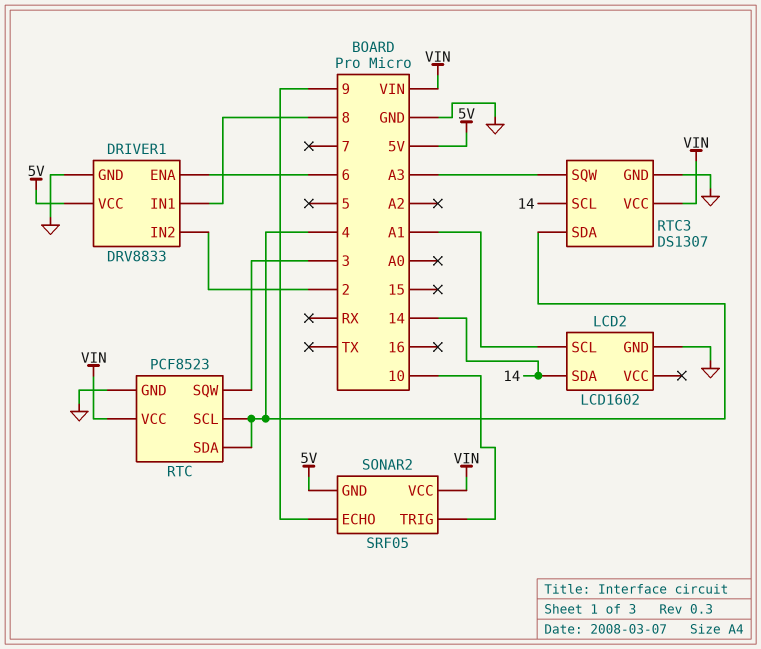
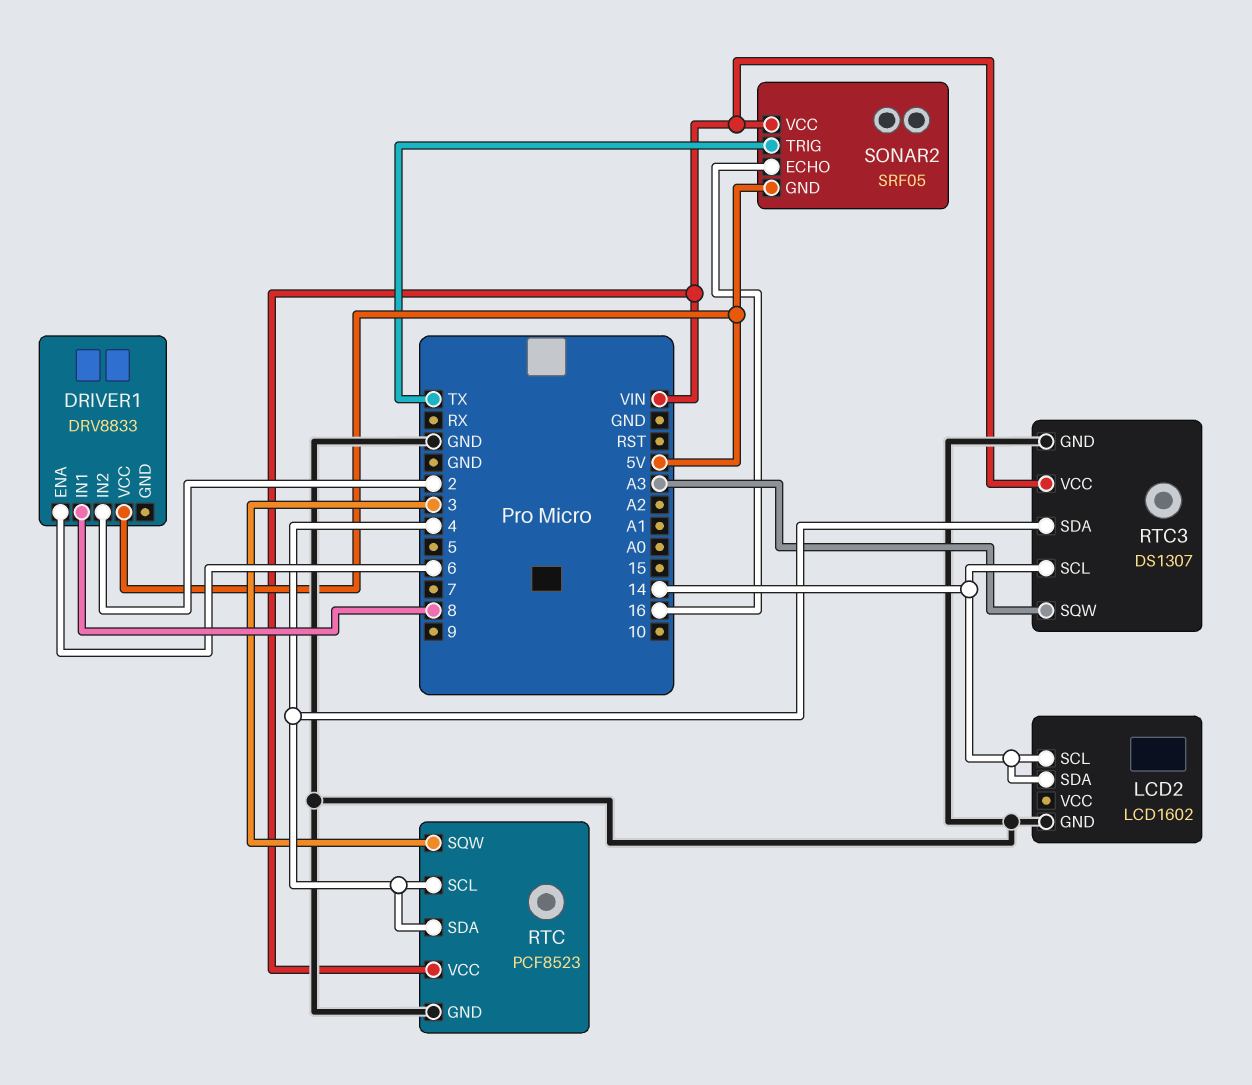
DRIVER1 pin GND: GND -> none
LCD2 pin SCL: A1 -> 14
SONAR2 pin ECHO: 9 -> 16
SONAR2 pin TRIG: 10 -> TX

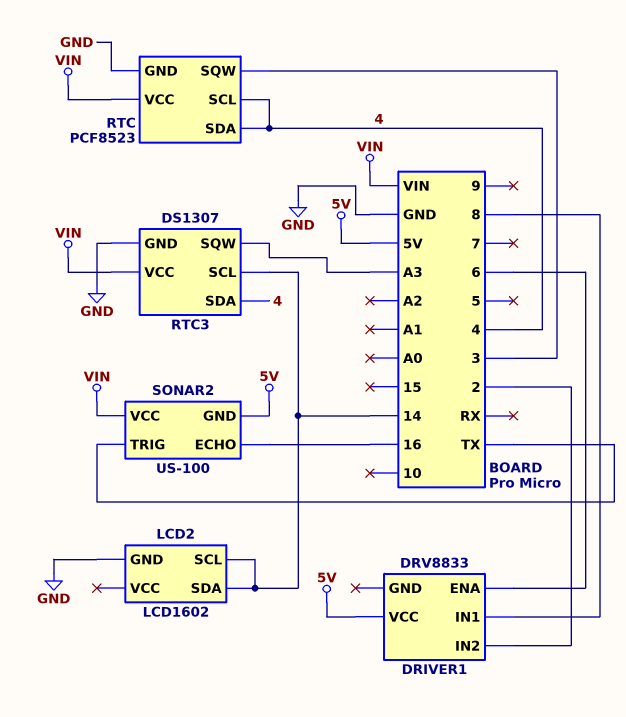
SONAR2: SRF05 -> US-100

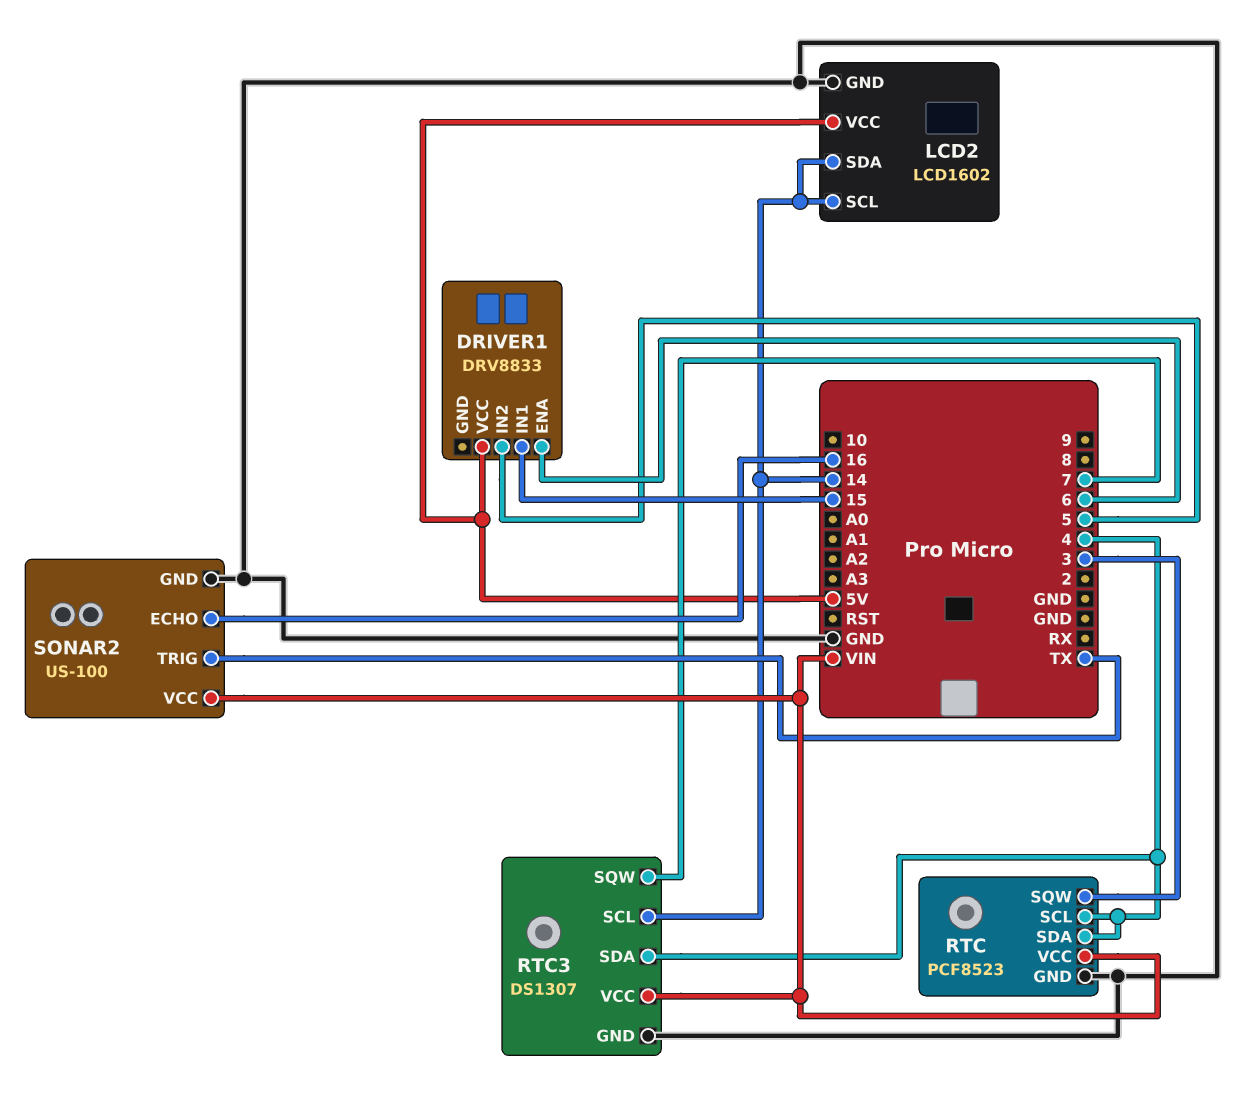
DRIVER1 pin IN1: 8 -> 15
DRIVER1 pin IN2: 2 -> 5
LCD2 pin VCC: none -> 5V
RTC3 pin SQW: A3 -> 7
SONAR2 pin GND: 5V -> GND

